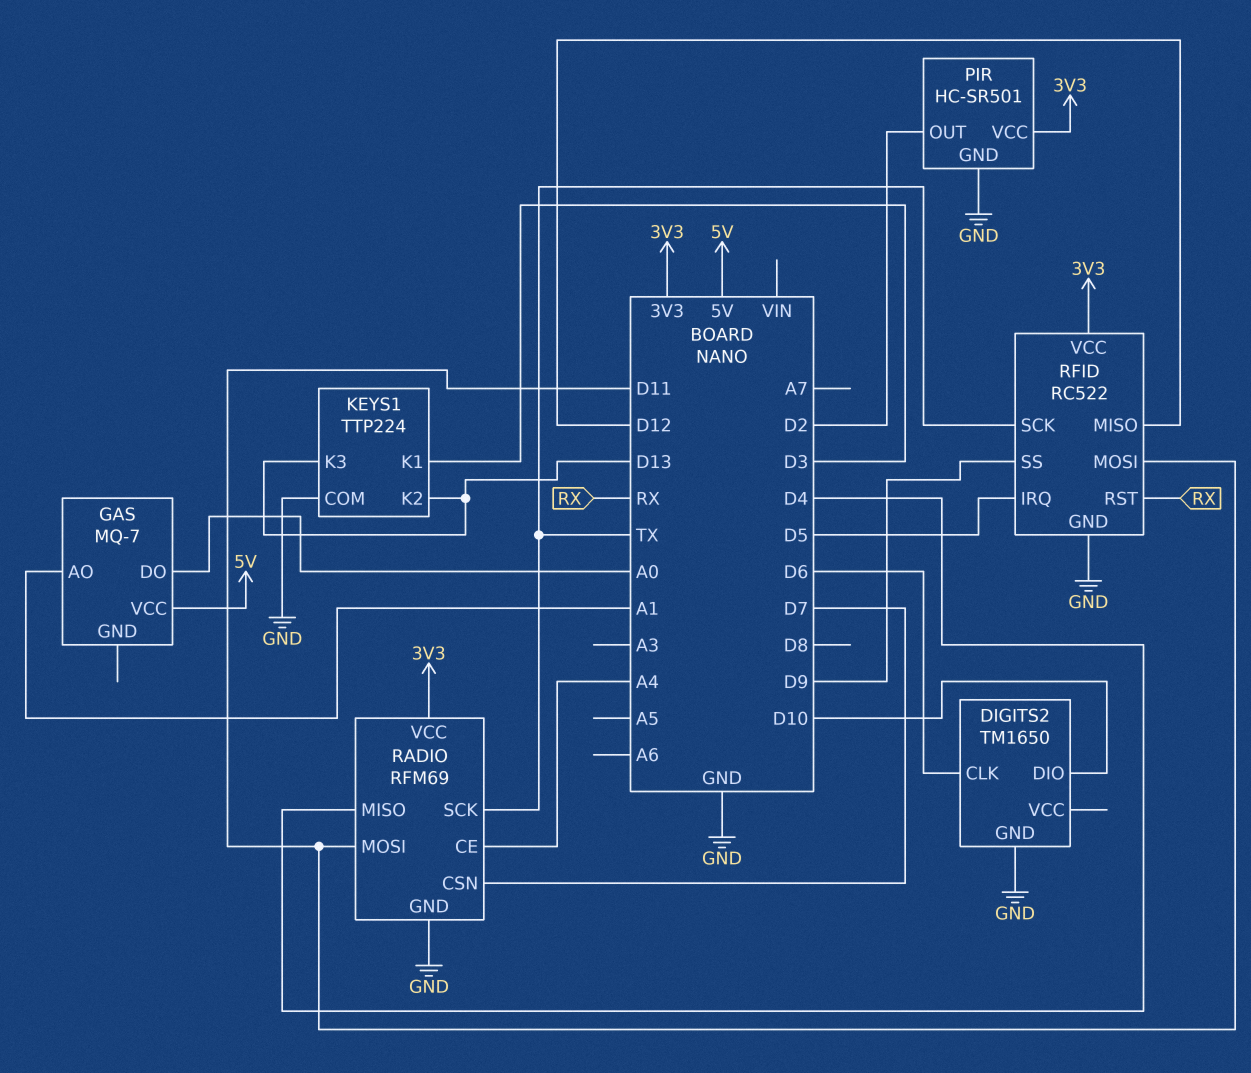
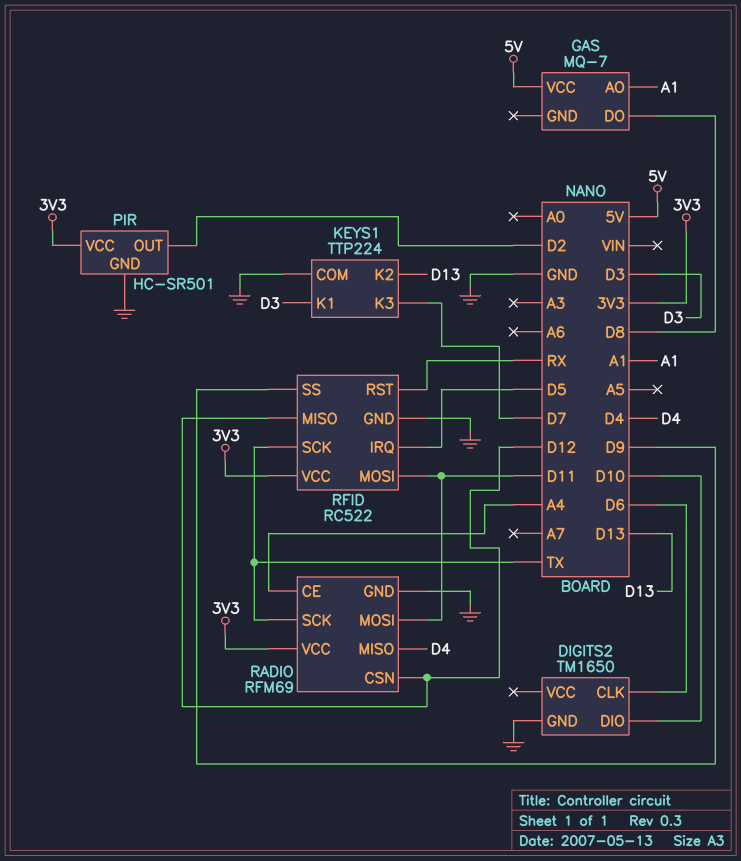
GAS pin DO: A0 -> D8
KEYS1 pin K3: D13 -> D7
RADIO pin CSN: D7 -> D12

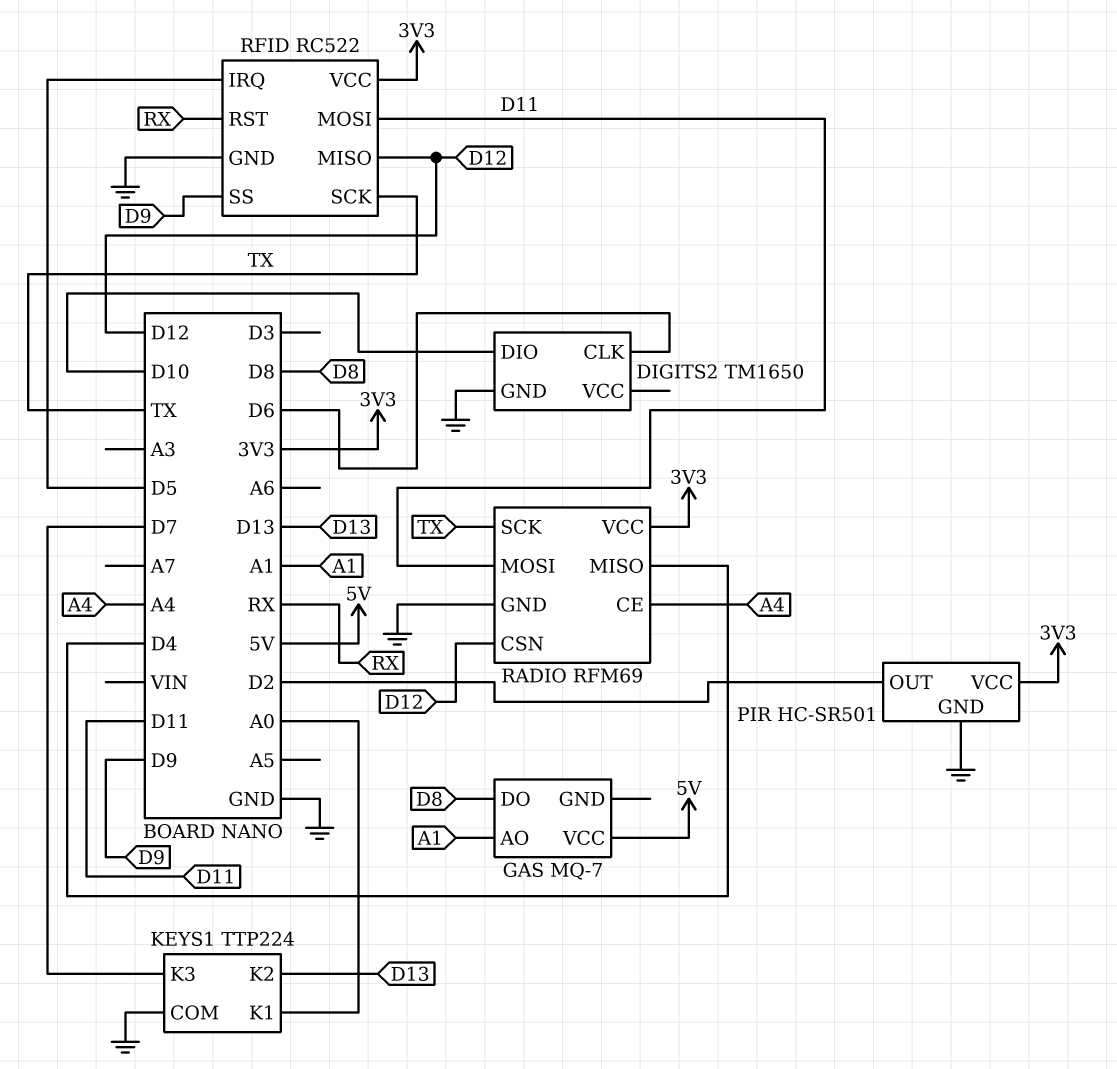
KEYS1 pin K1: D3 -> A0

